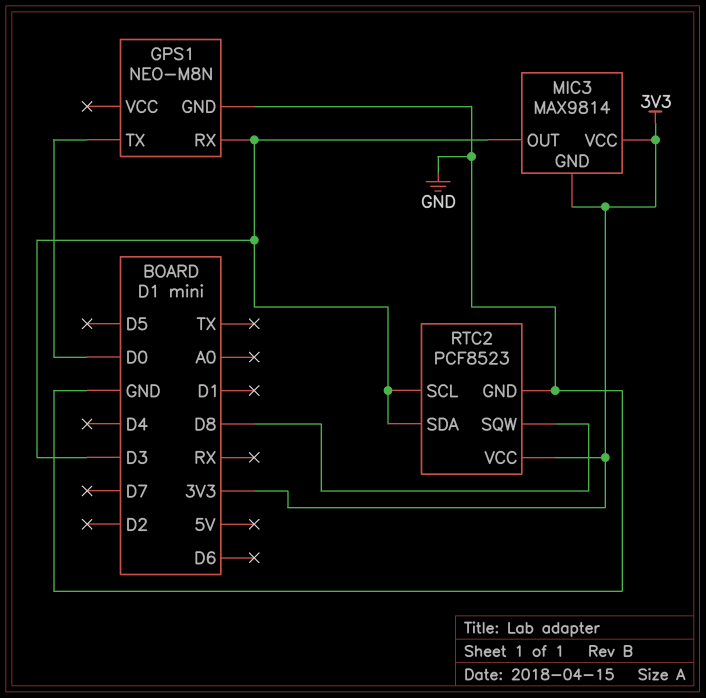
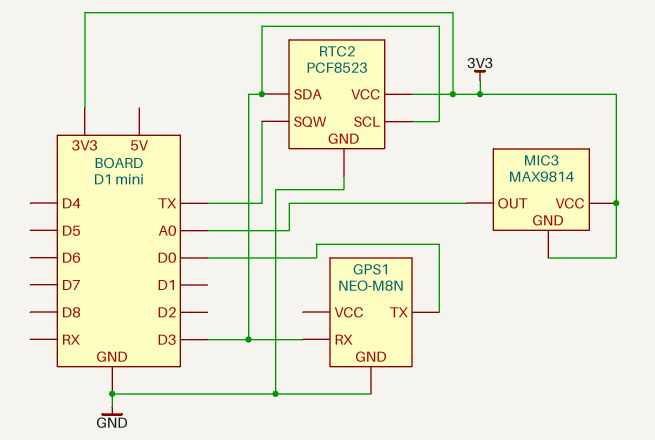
MIC3 pin OUT: D3 -> A0
RTC2 pin SQW: D8 -> TX

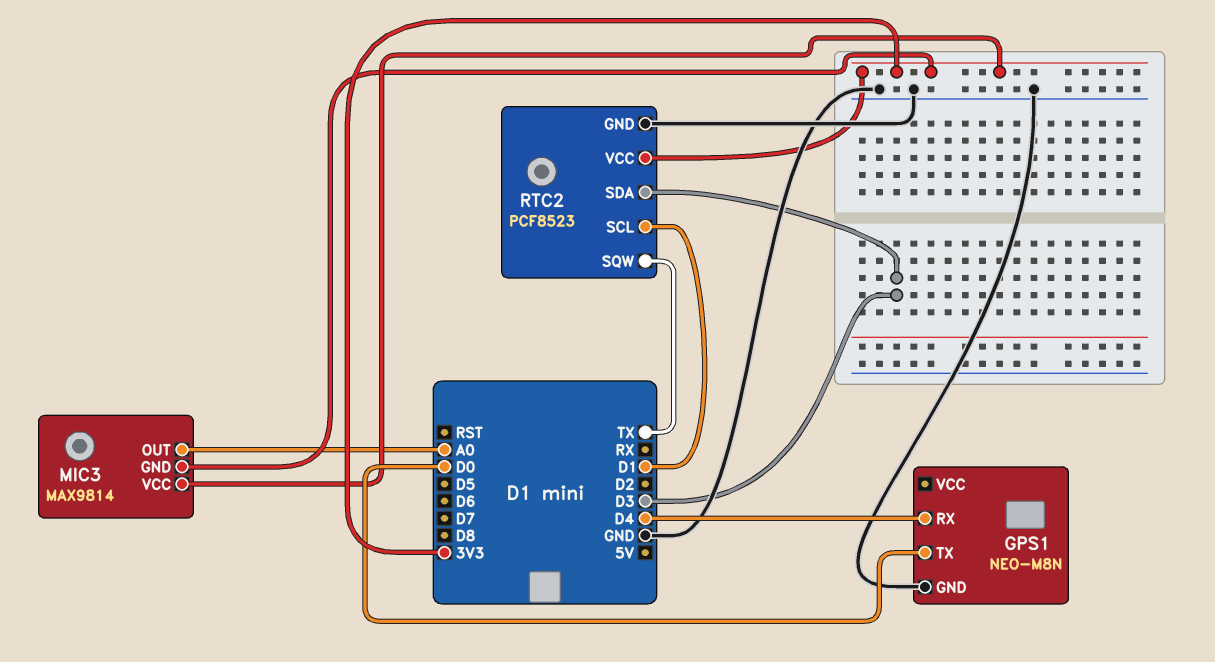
GPS1 pin RX: D3 -> D4
RTC2 pin SCL: D3 -> D1

